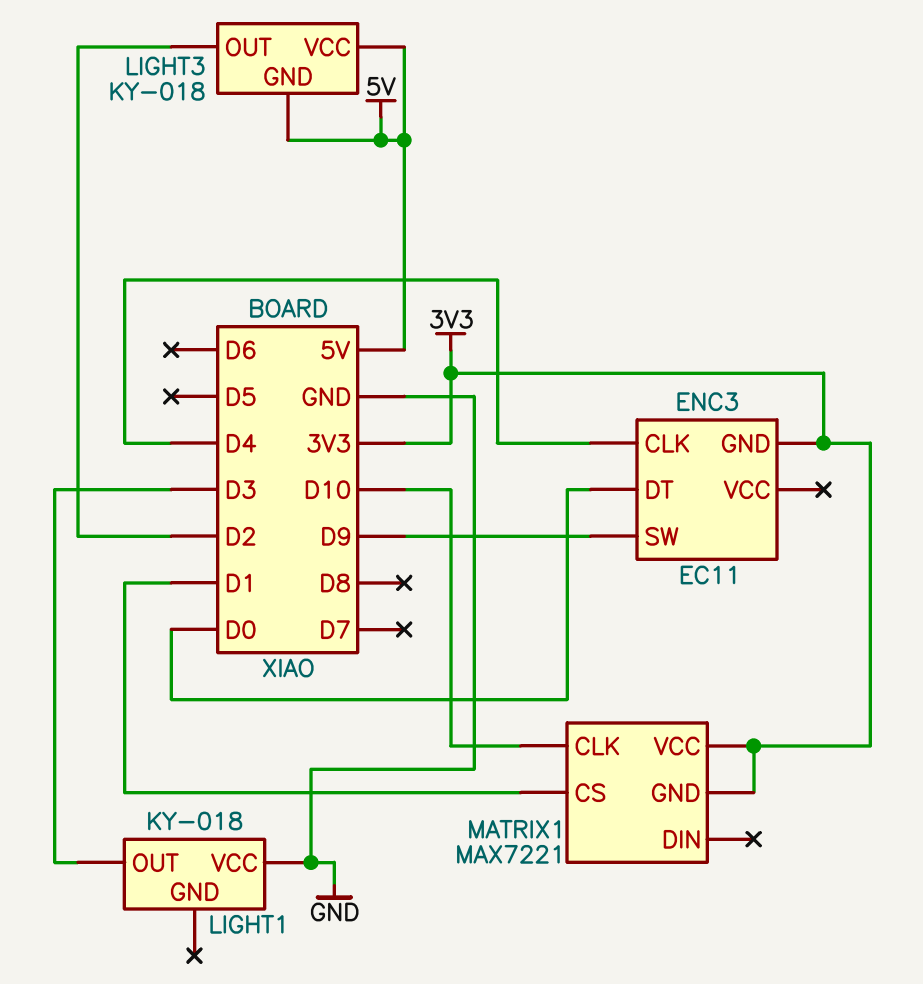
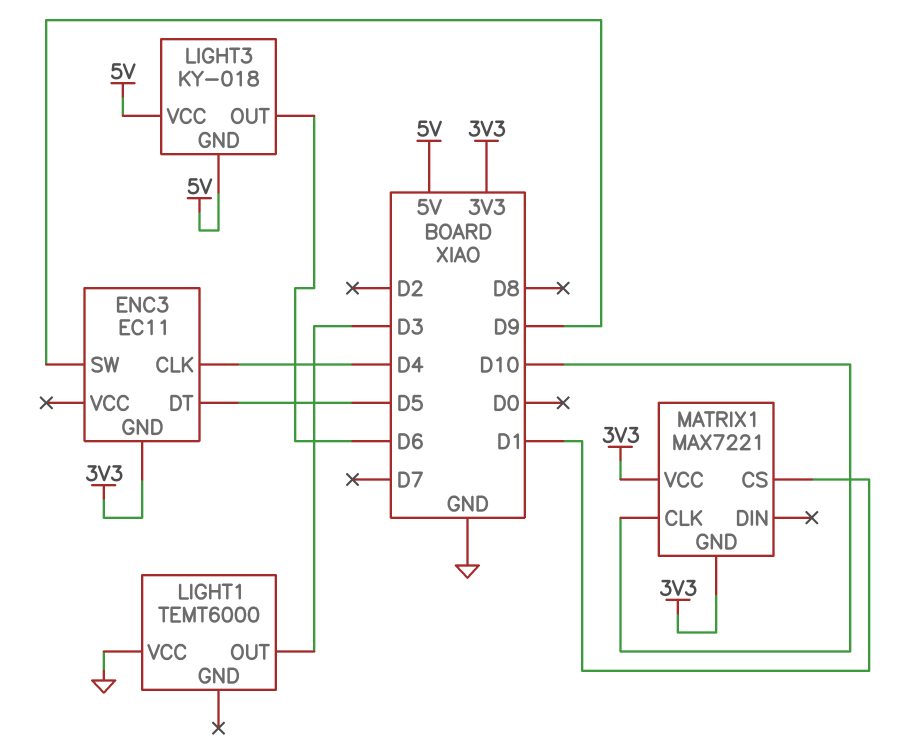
ENC3 pin DT: D0 -> D5
LIGHT1: KY-018 -> TEMT6000
LIGHT3 pin OUT: D2 -> D6

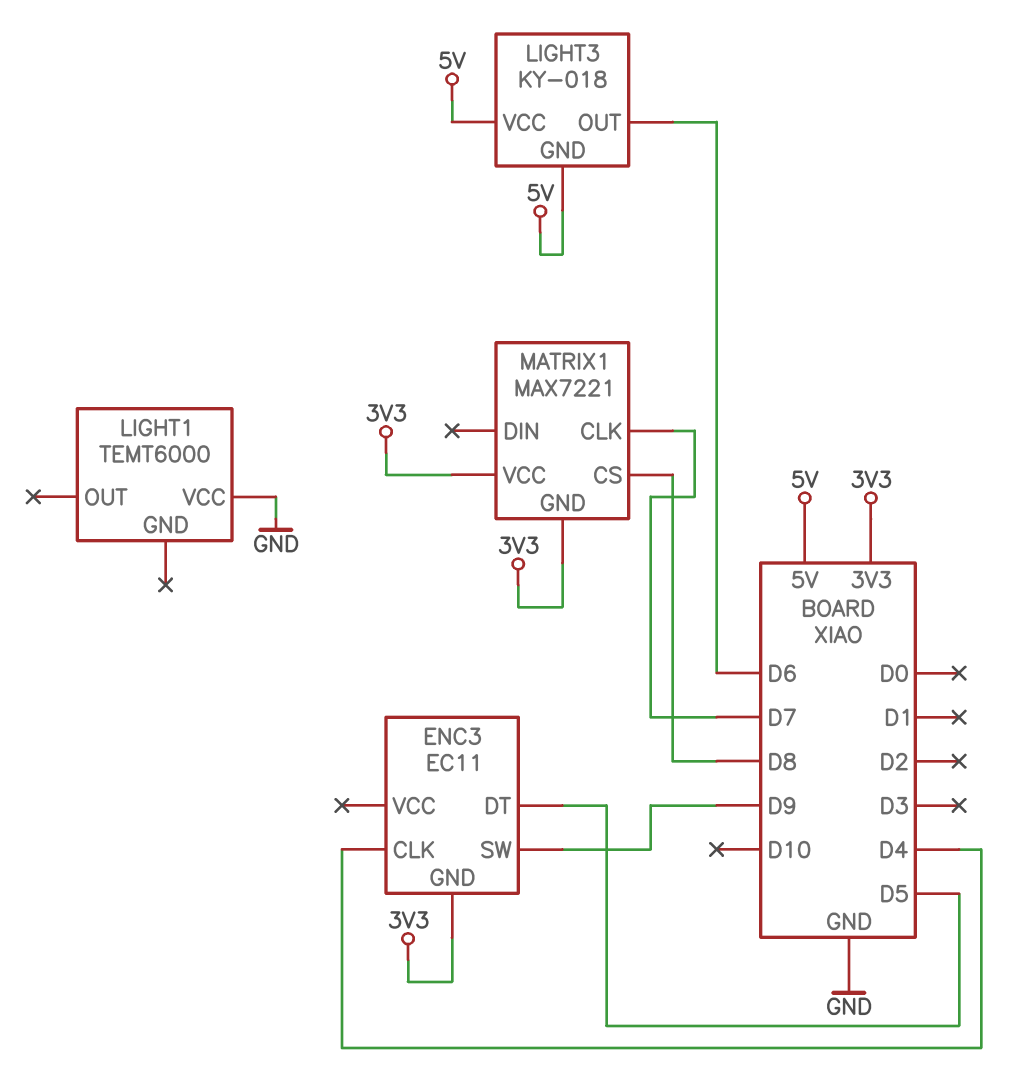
LIGHT1 pin OUT: D3 -> none
MATRIX1 pin CLK: D10 -> D7
MATRIX1 pin CS: D1 -> D8

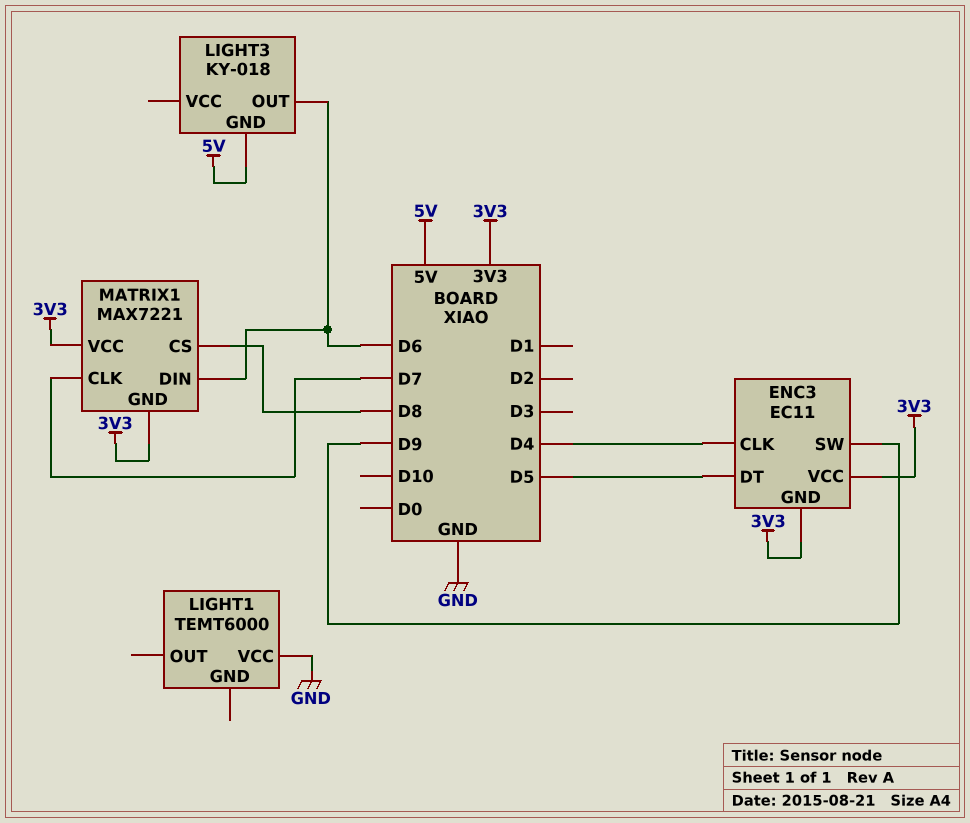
ENC3 pin VCC: none -> 3V3
LIGHT3 pin VCC: 5V -> none
MATRIX1 pin DIN: none -> D6

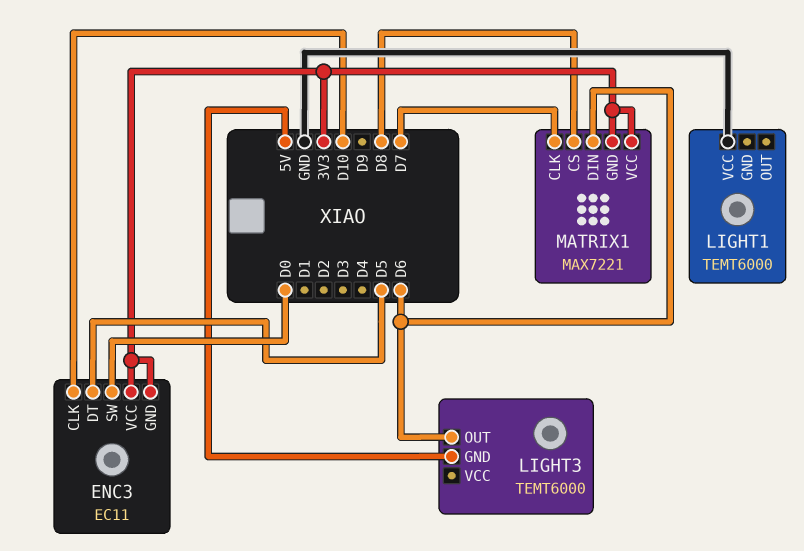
ENC3 pin CLK: D4 -> D10
ENC3 pin SW: D9 -> D0
LIGHT3: KY-018 -> TEMT6000

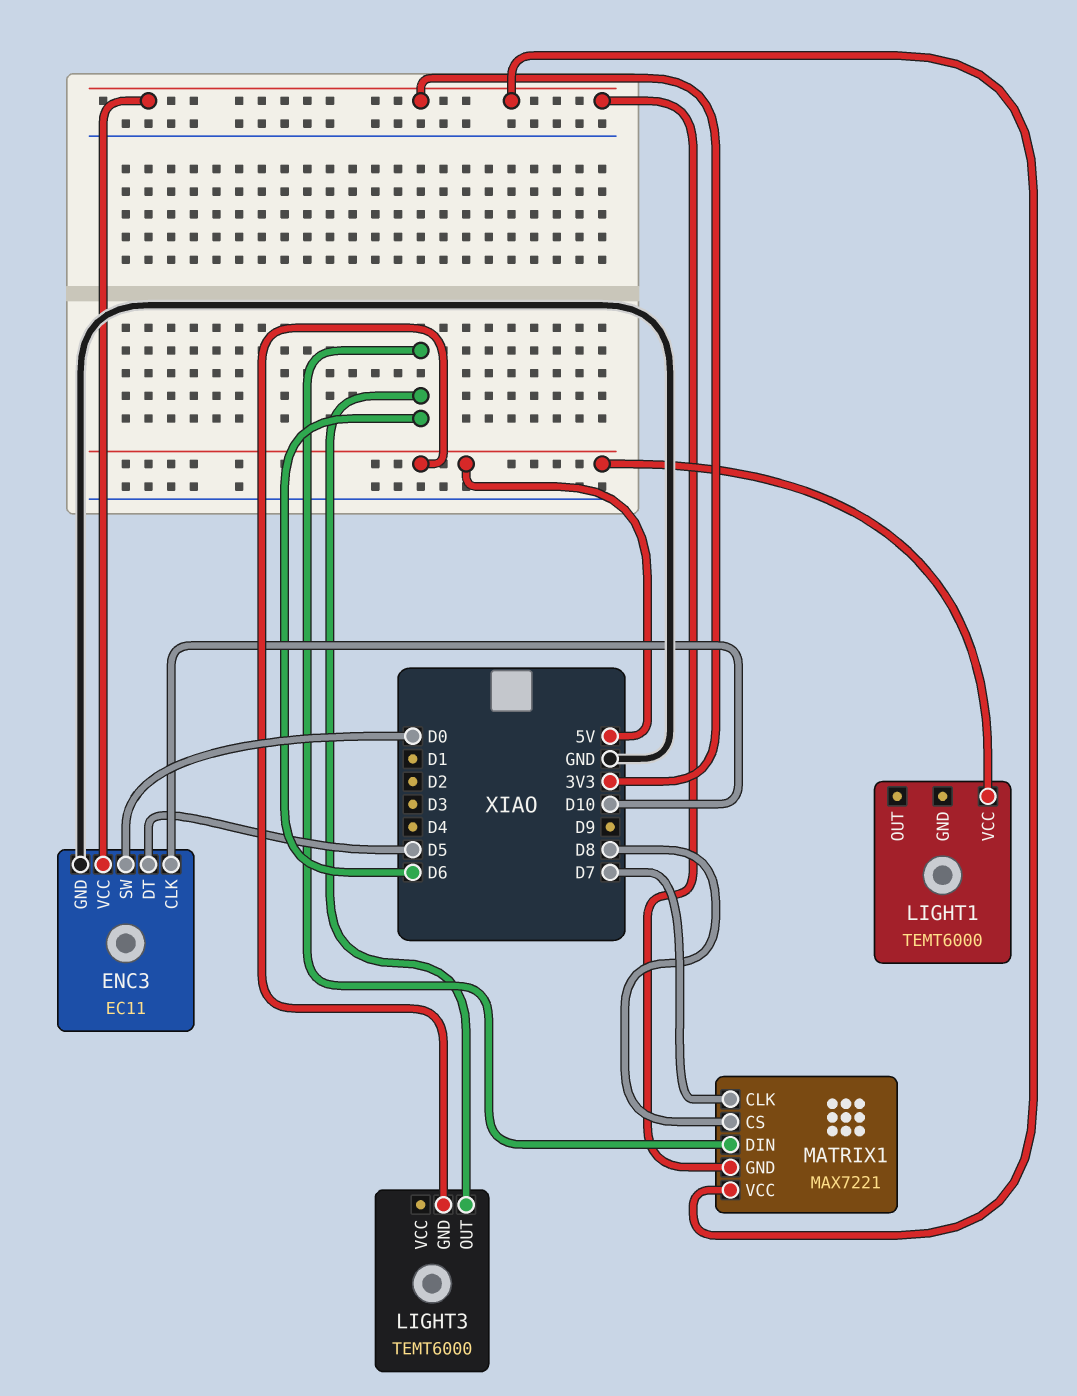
ENC3 pin GND: 3V3 -> GND
LIGHT1 pin VCC: GND -> 5V

